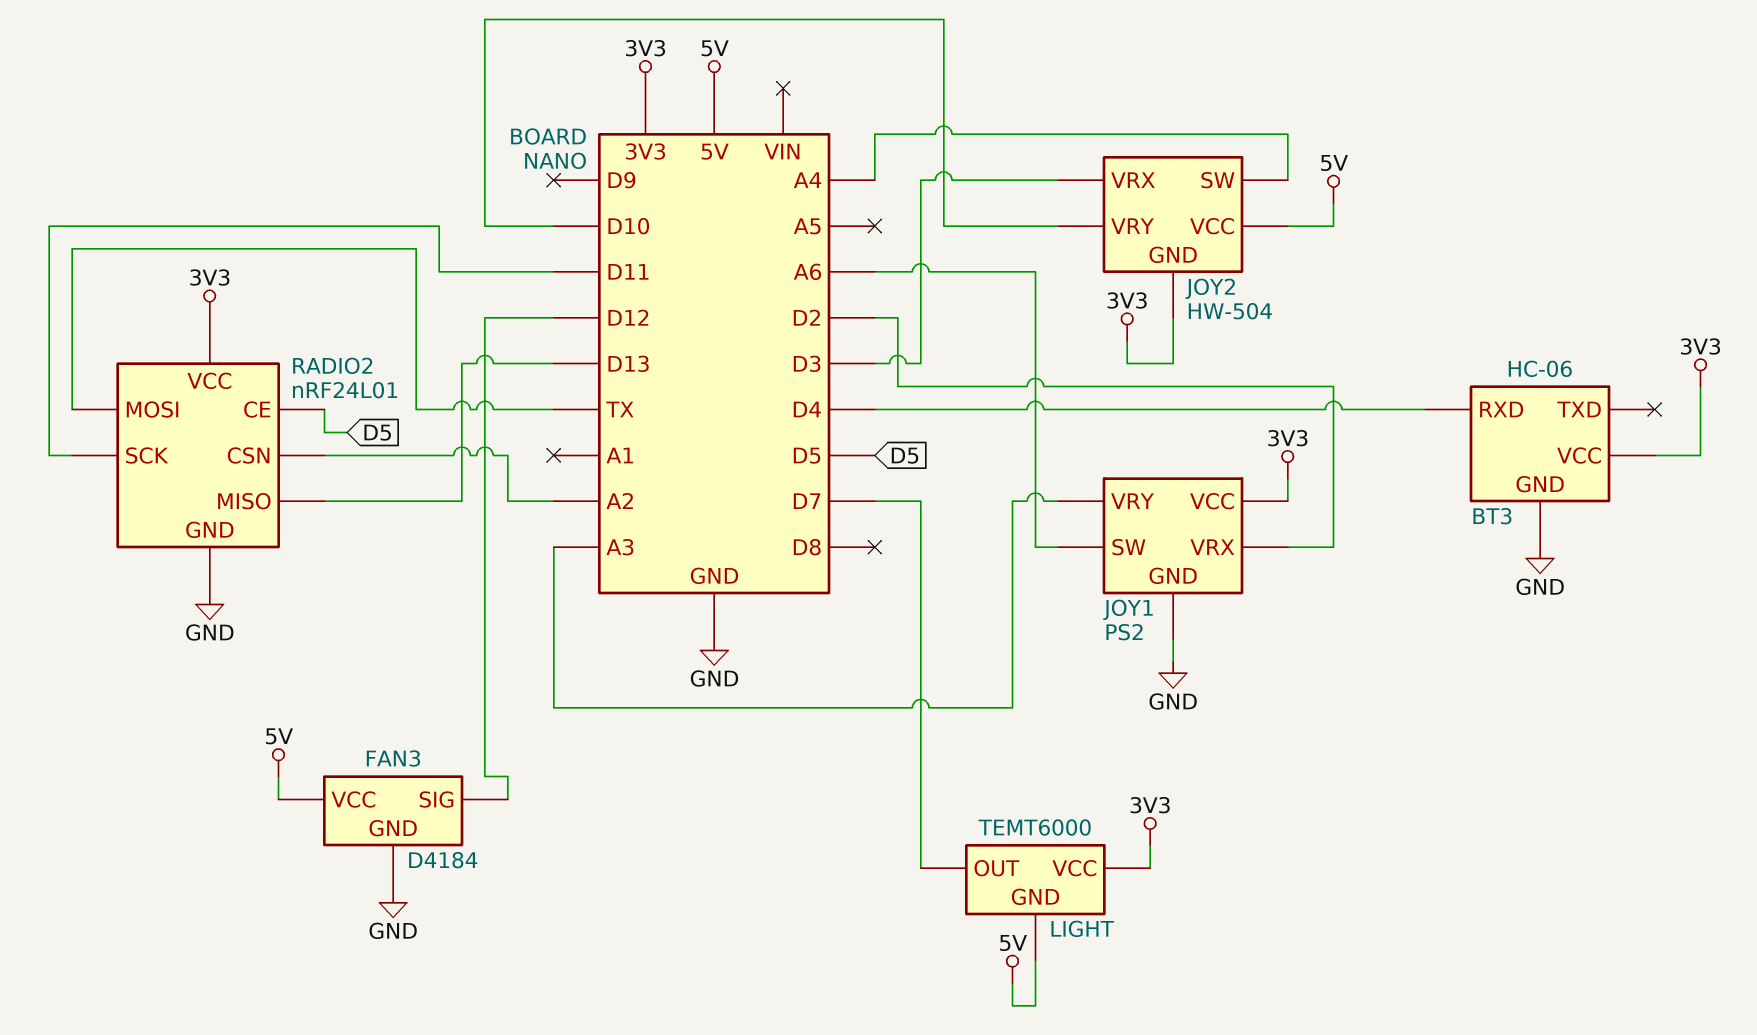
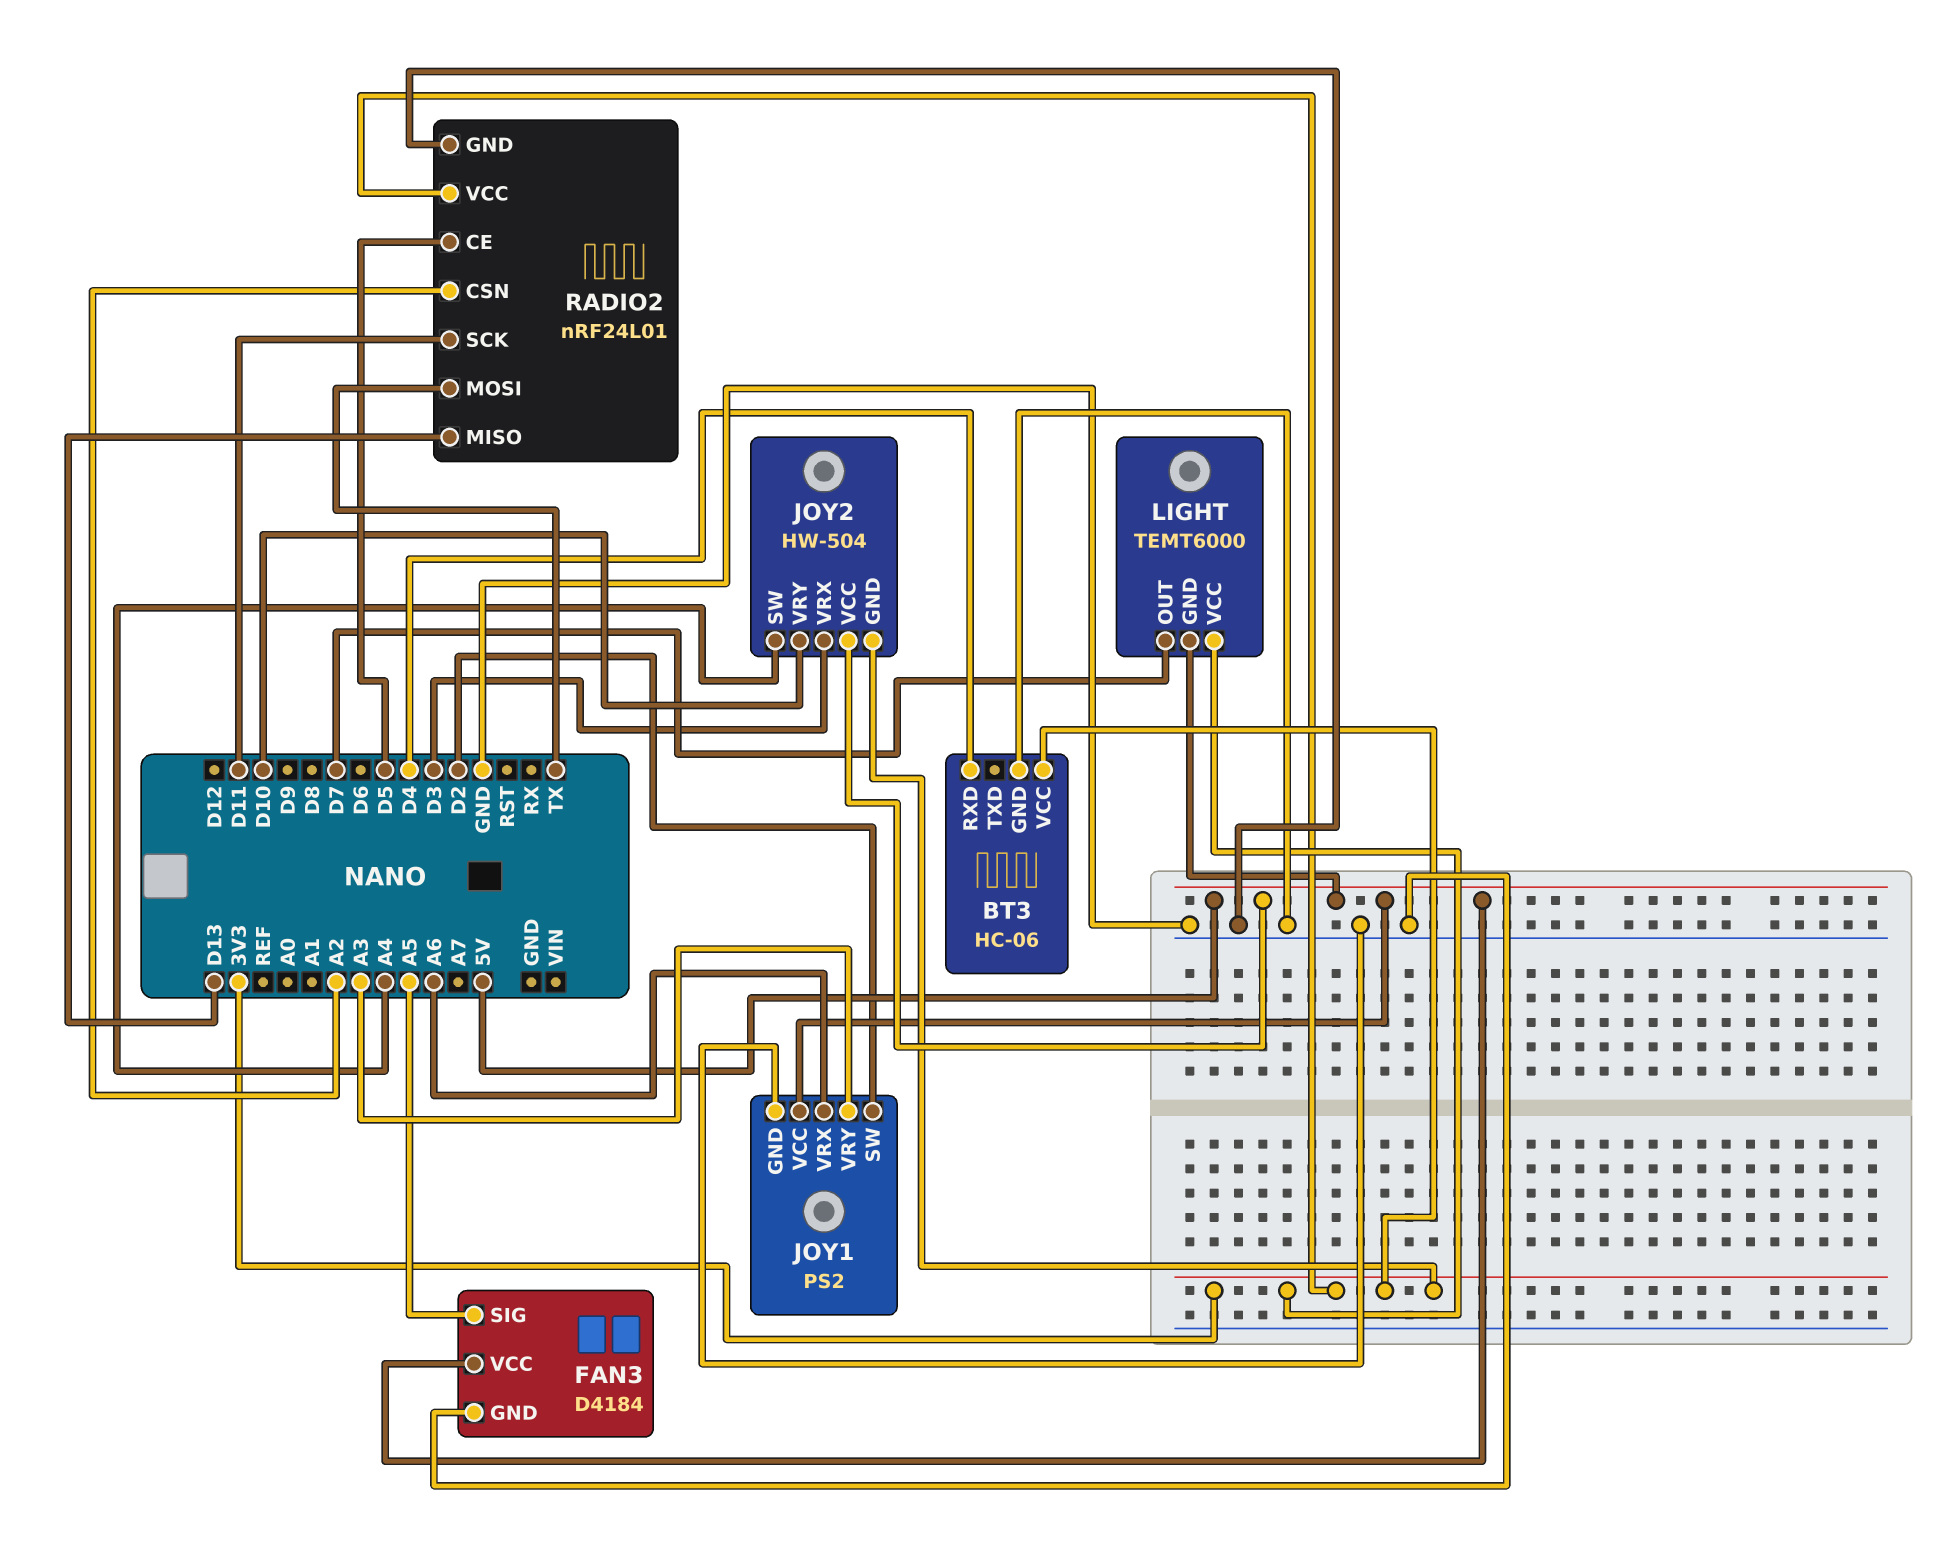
FAN3 pin SIG: D12 -> A5
JOY1 pin SW: A6 -> D2
JOY1 pin VCC: 3V3 -> 5V
JOY1 pin VRX: D2 -> A6

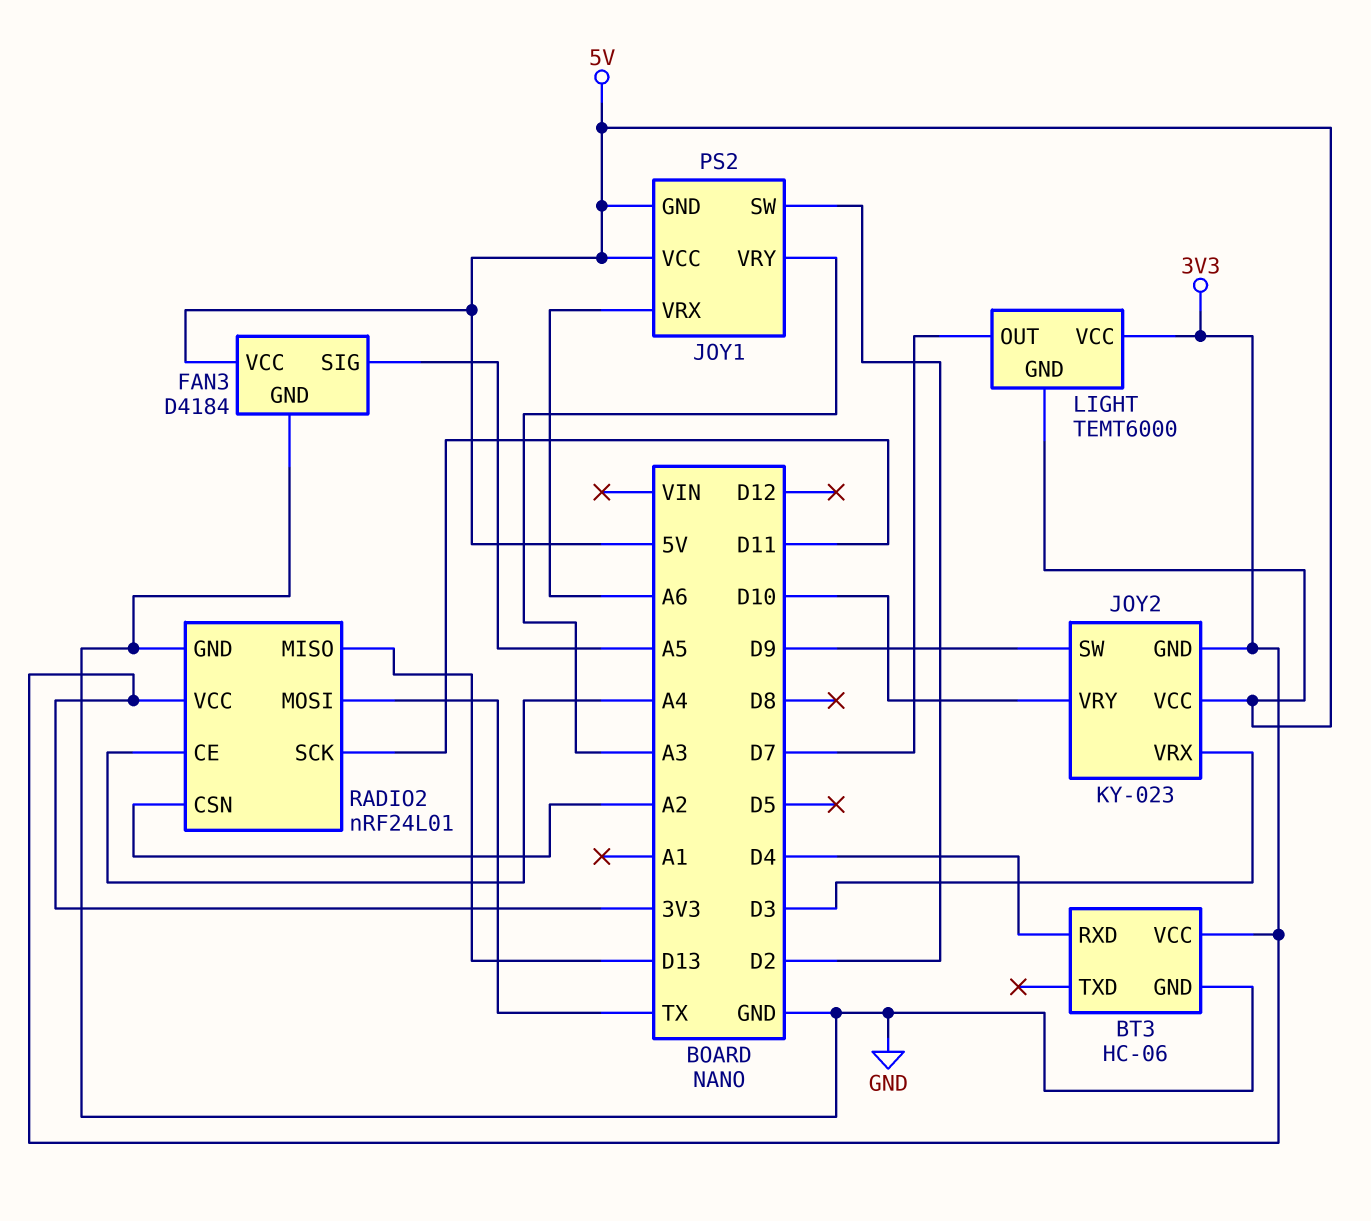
JOY1 pin GND: GND -> 5V
JOY2: HW-504 -> KY-023
JOY2 pin SW: A4 -> D9
RADIO2 pin CE: D5 -> A4

